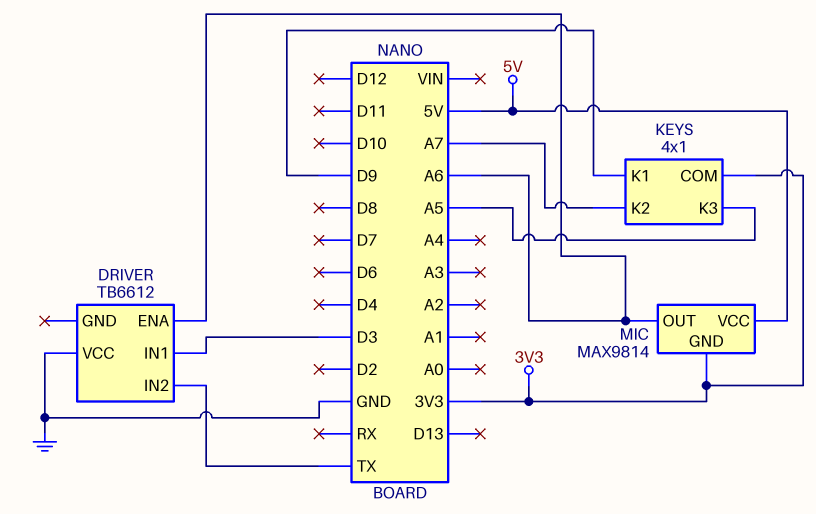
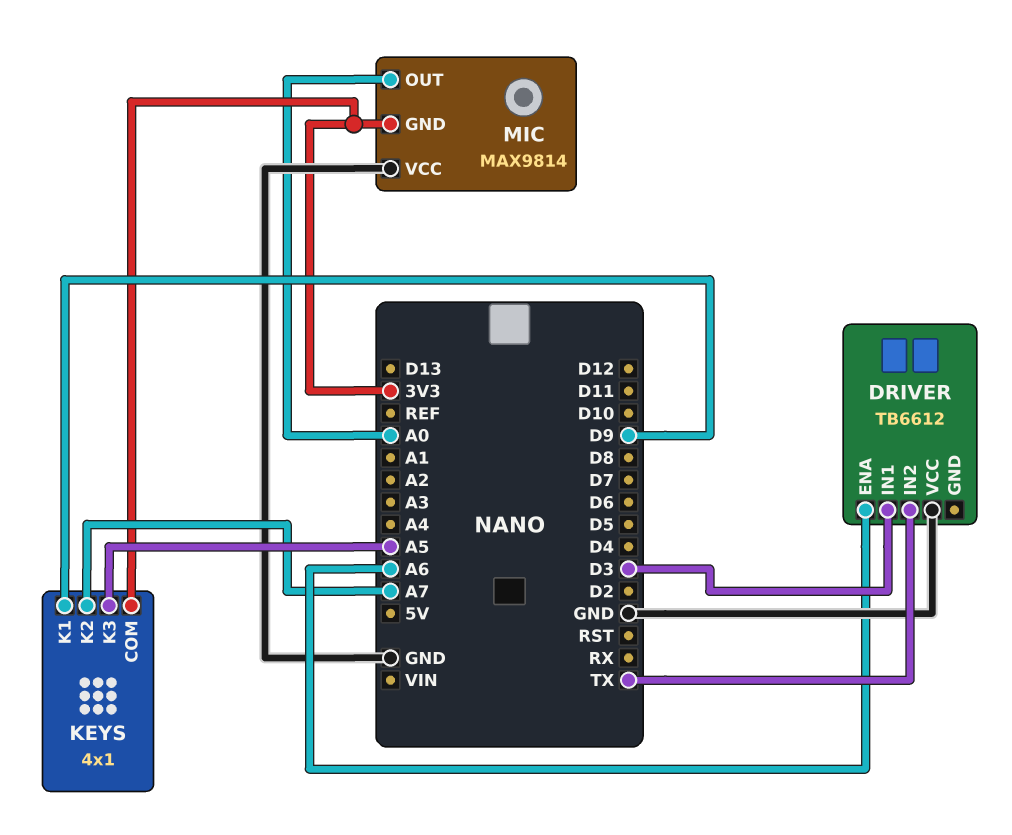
MIC pin OUT: A6 -> A0
MIC pin VCC: 5V -> GND

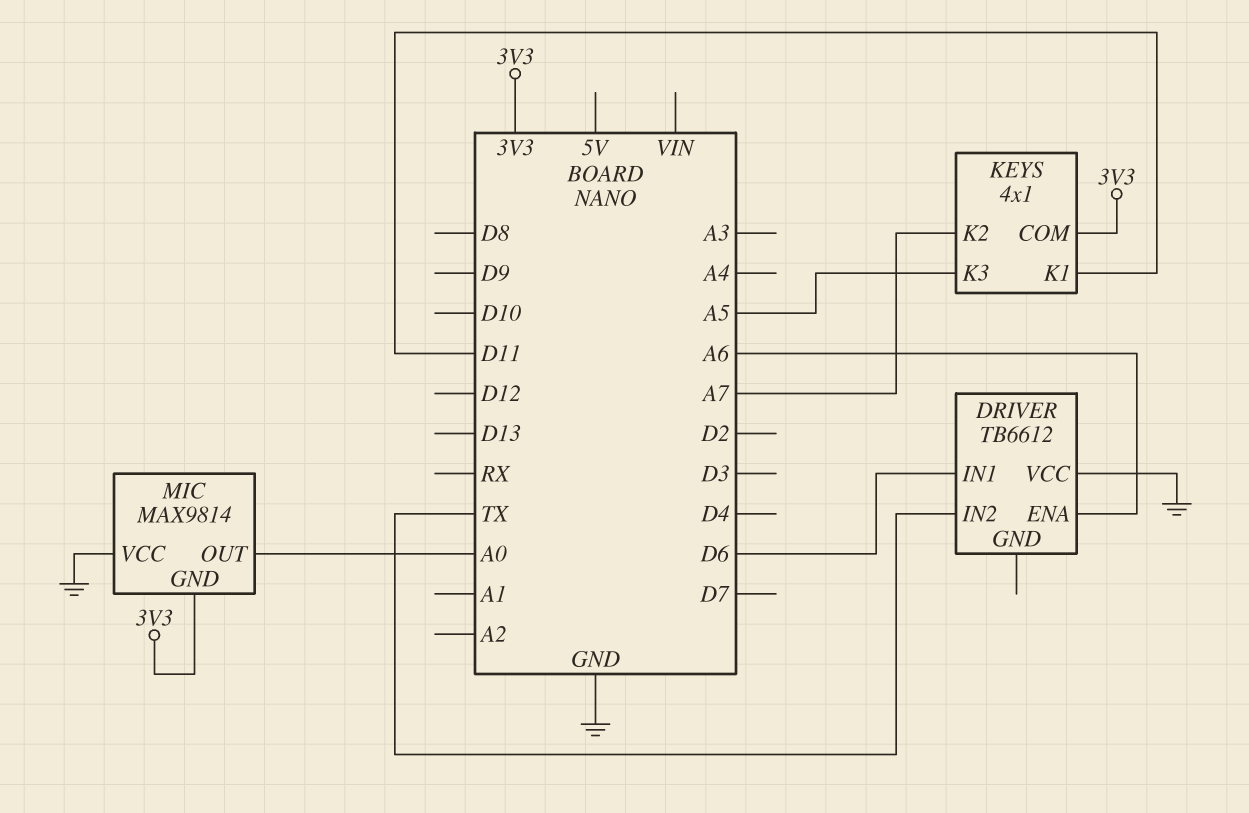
DRIVER pin IN1: D3 -> D6
KEYS pin K1: D9 -> D11

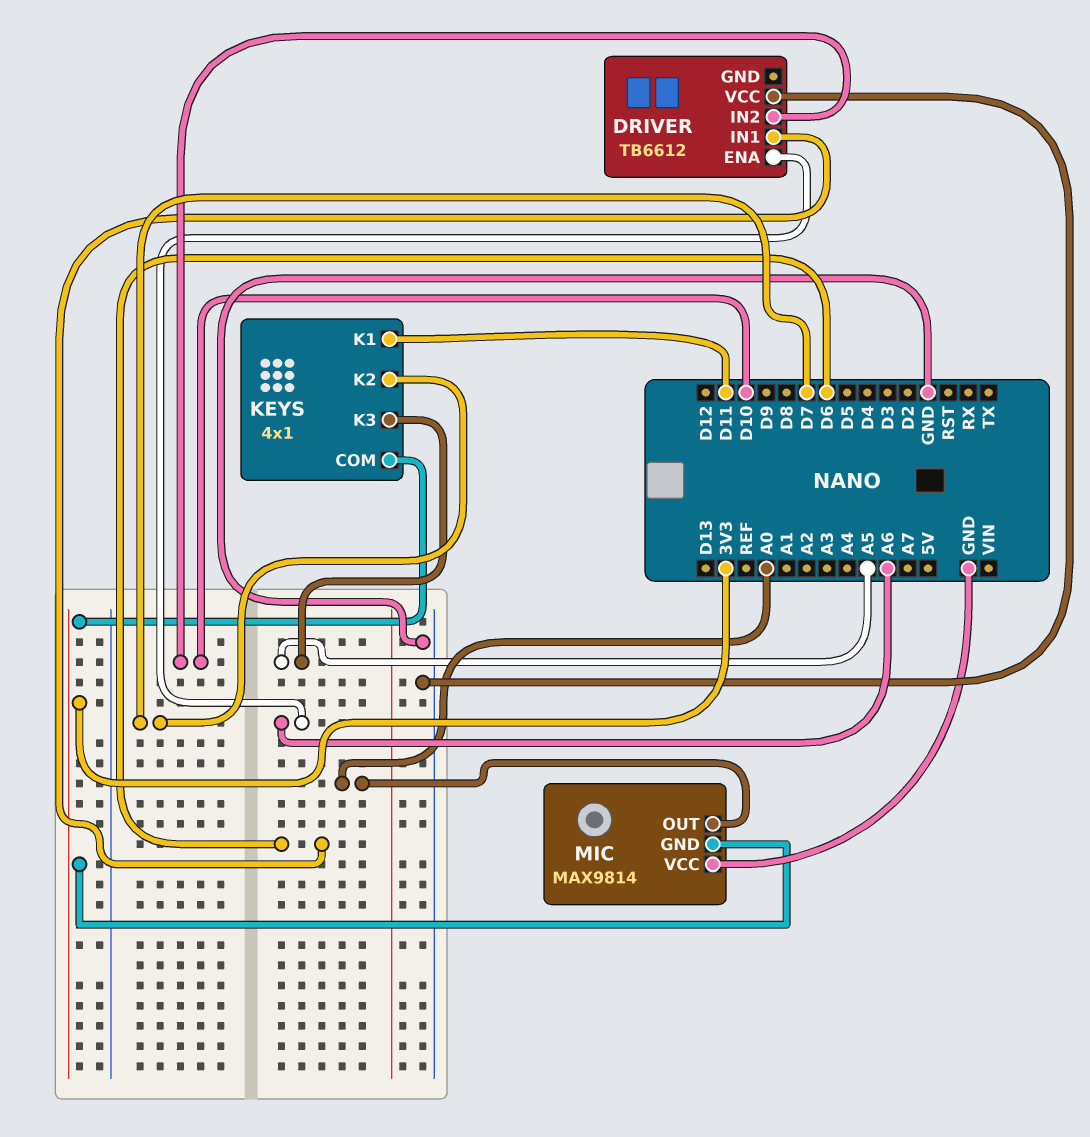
DRIVER pin IN2: TX -> D10
KEYS pin K2: A7 -> D7

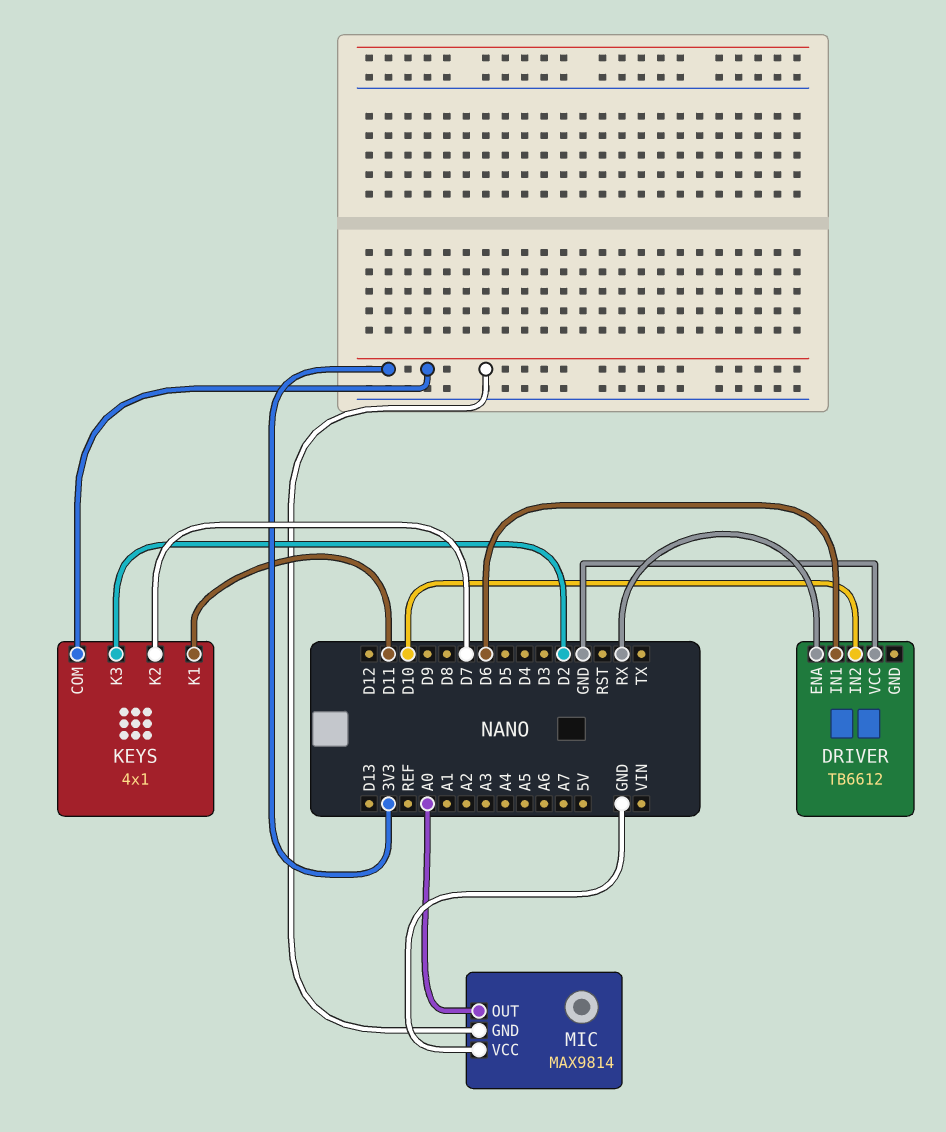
DRIVER pin ENA: A6 -> RX
KEYS pin K3: A5 -> D2

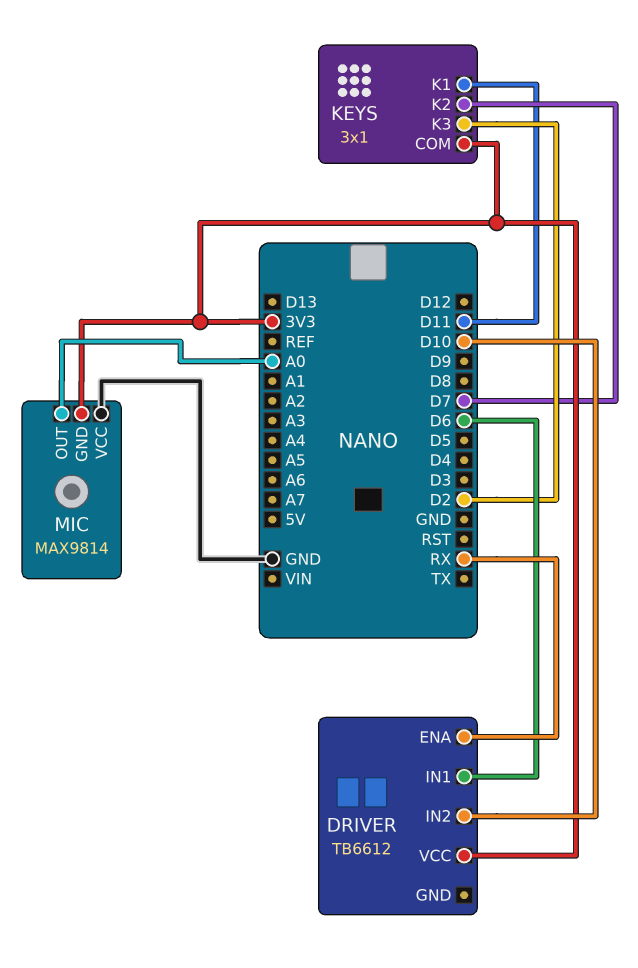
DRIVER pin VCC: GND -> 3V3
KEYS: 4x1 -> 3x1

